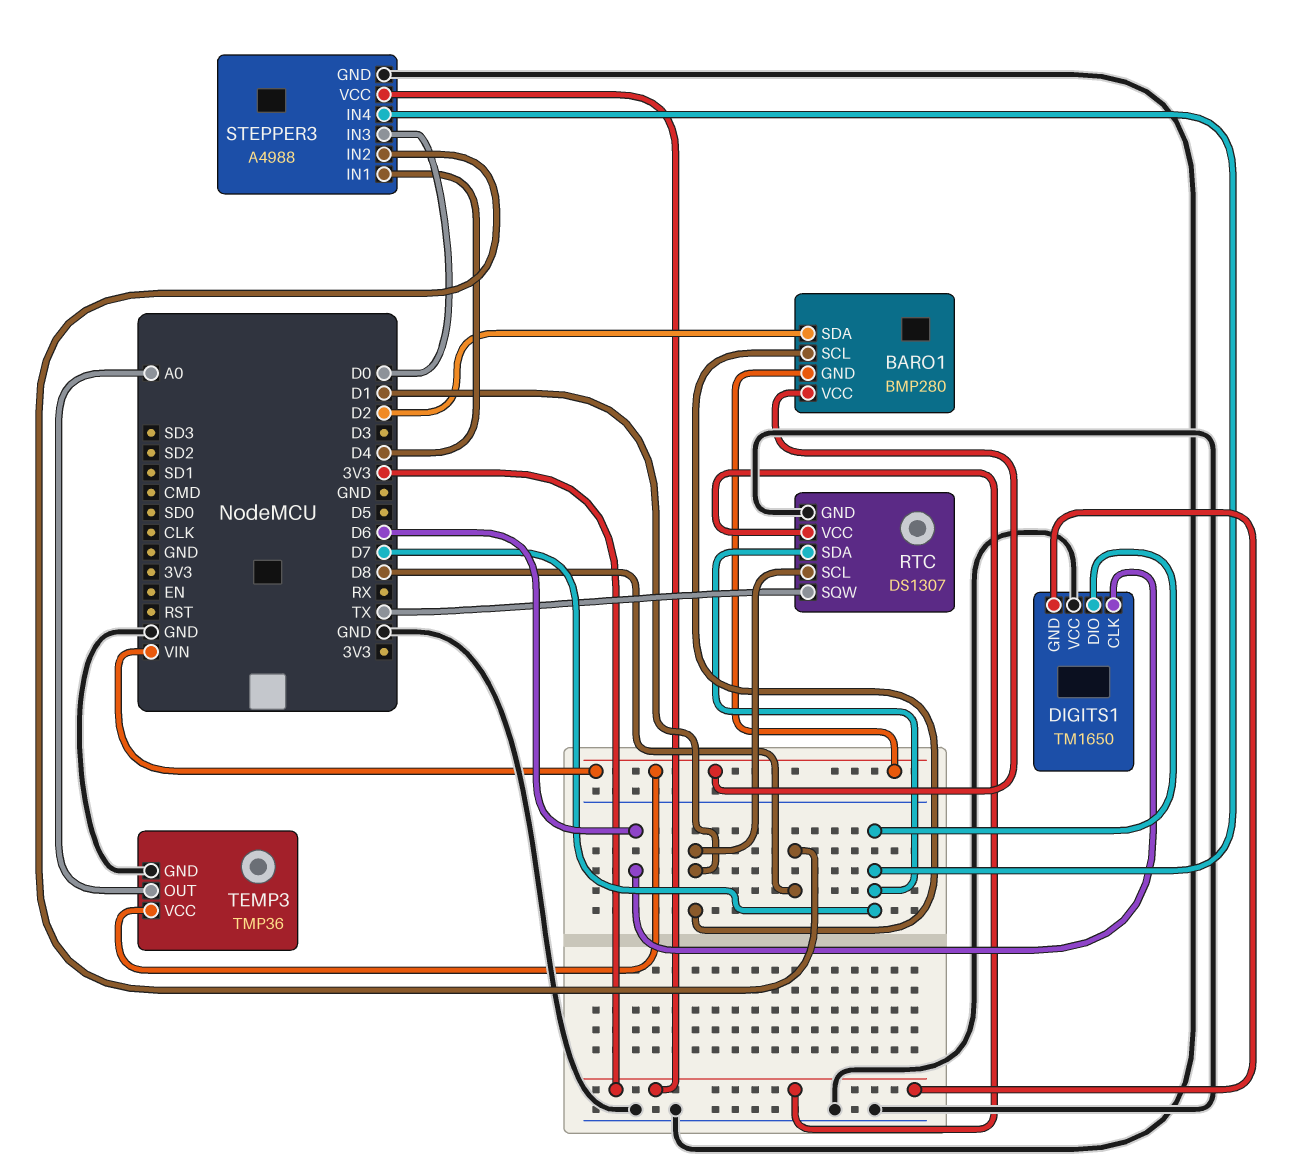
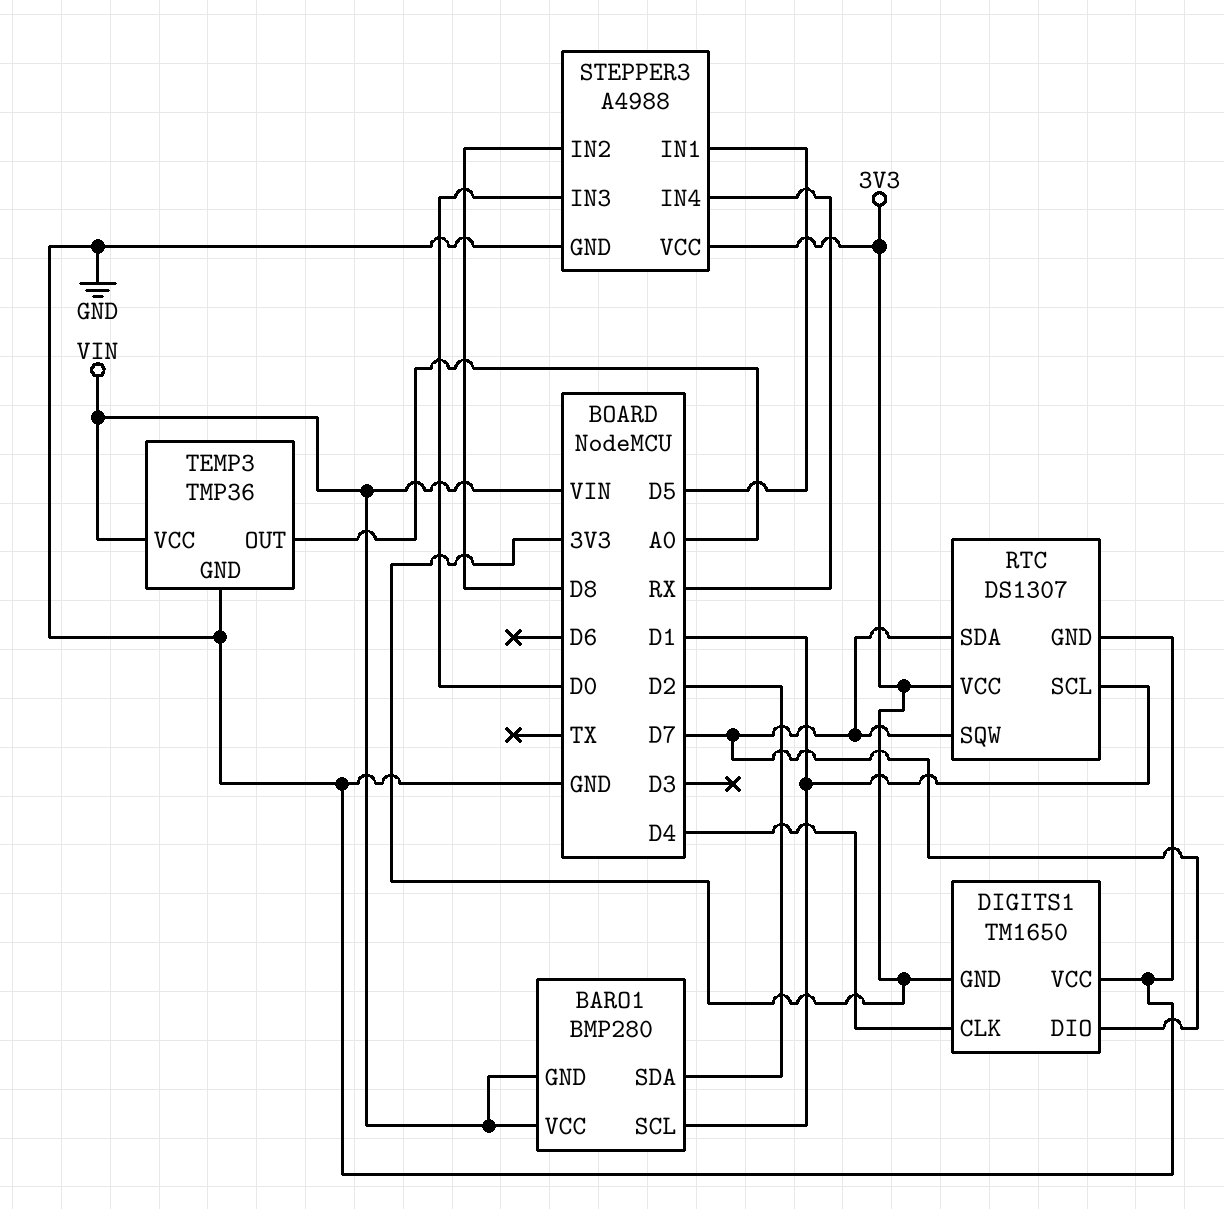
DIGITS1 pin CLK: D6 -> D4
RTC pin SQW: TX -> D7
STEPPER3 pin IN1: D4 -> D5
STEPPER3 pin IN4: D7 -> RX

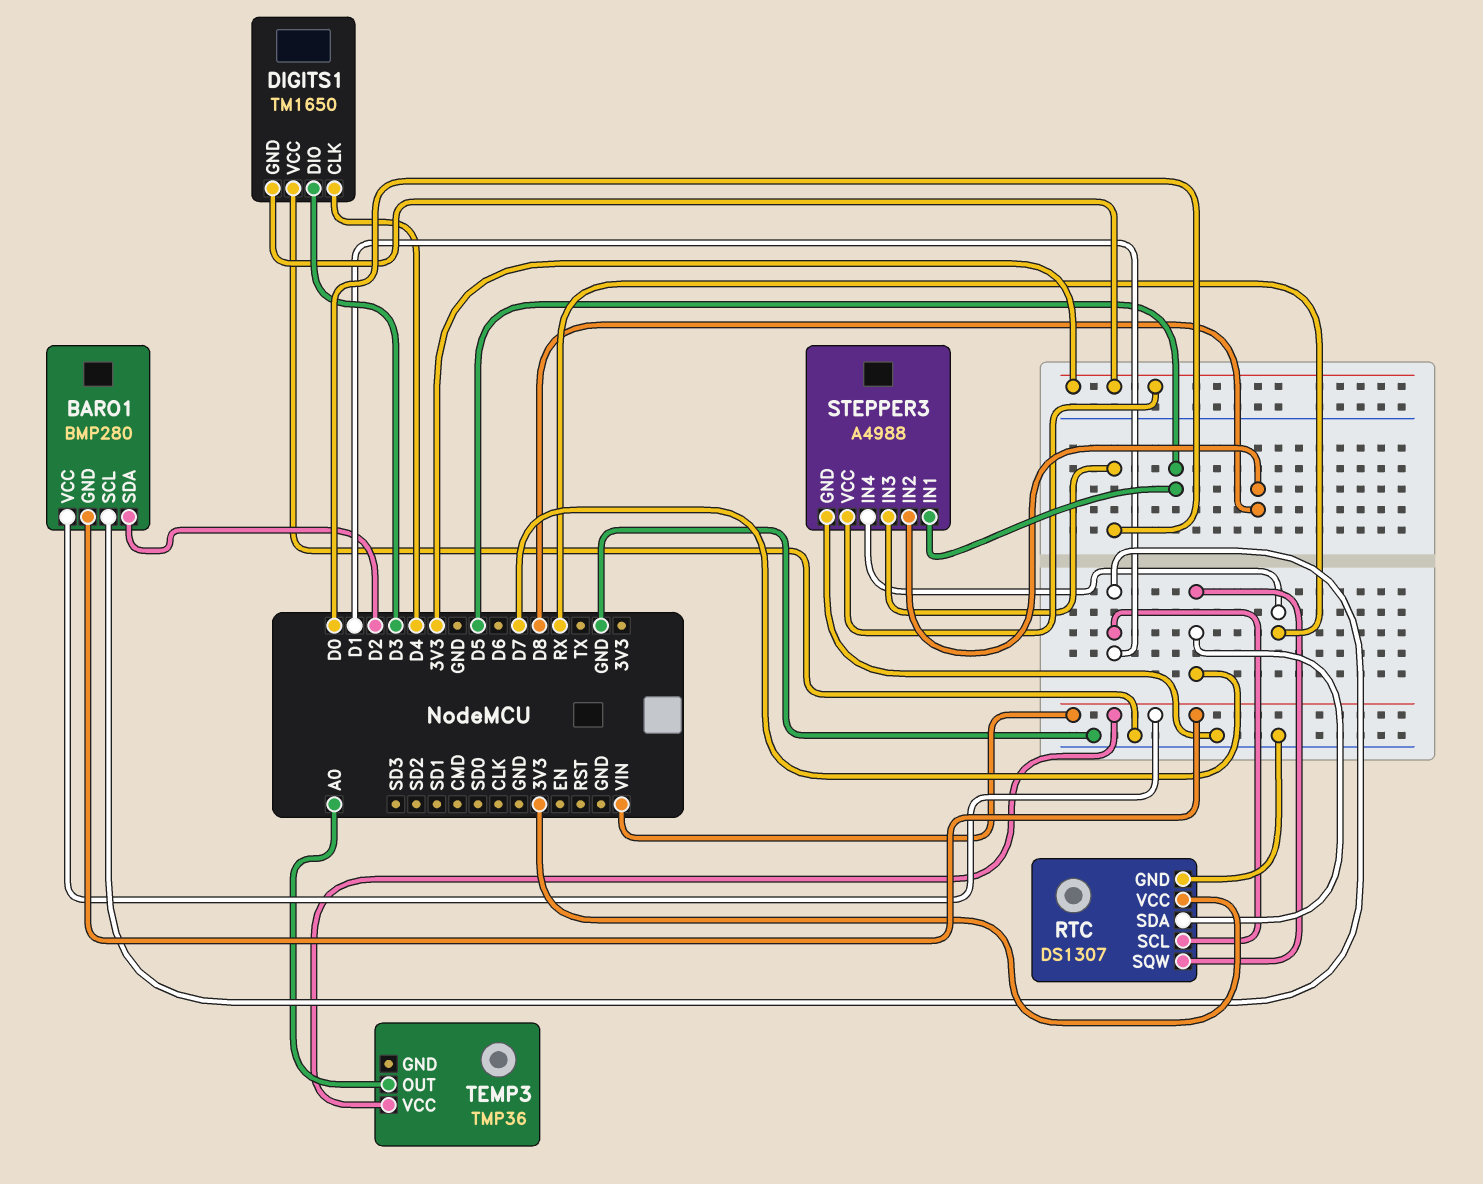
DIGITS1 pin DIO: D7 -> D3
TEMP3 pin GND: GND -> none

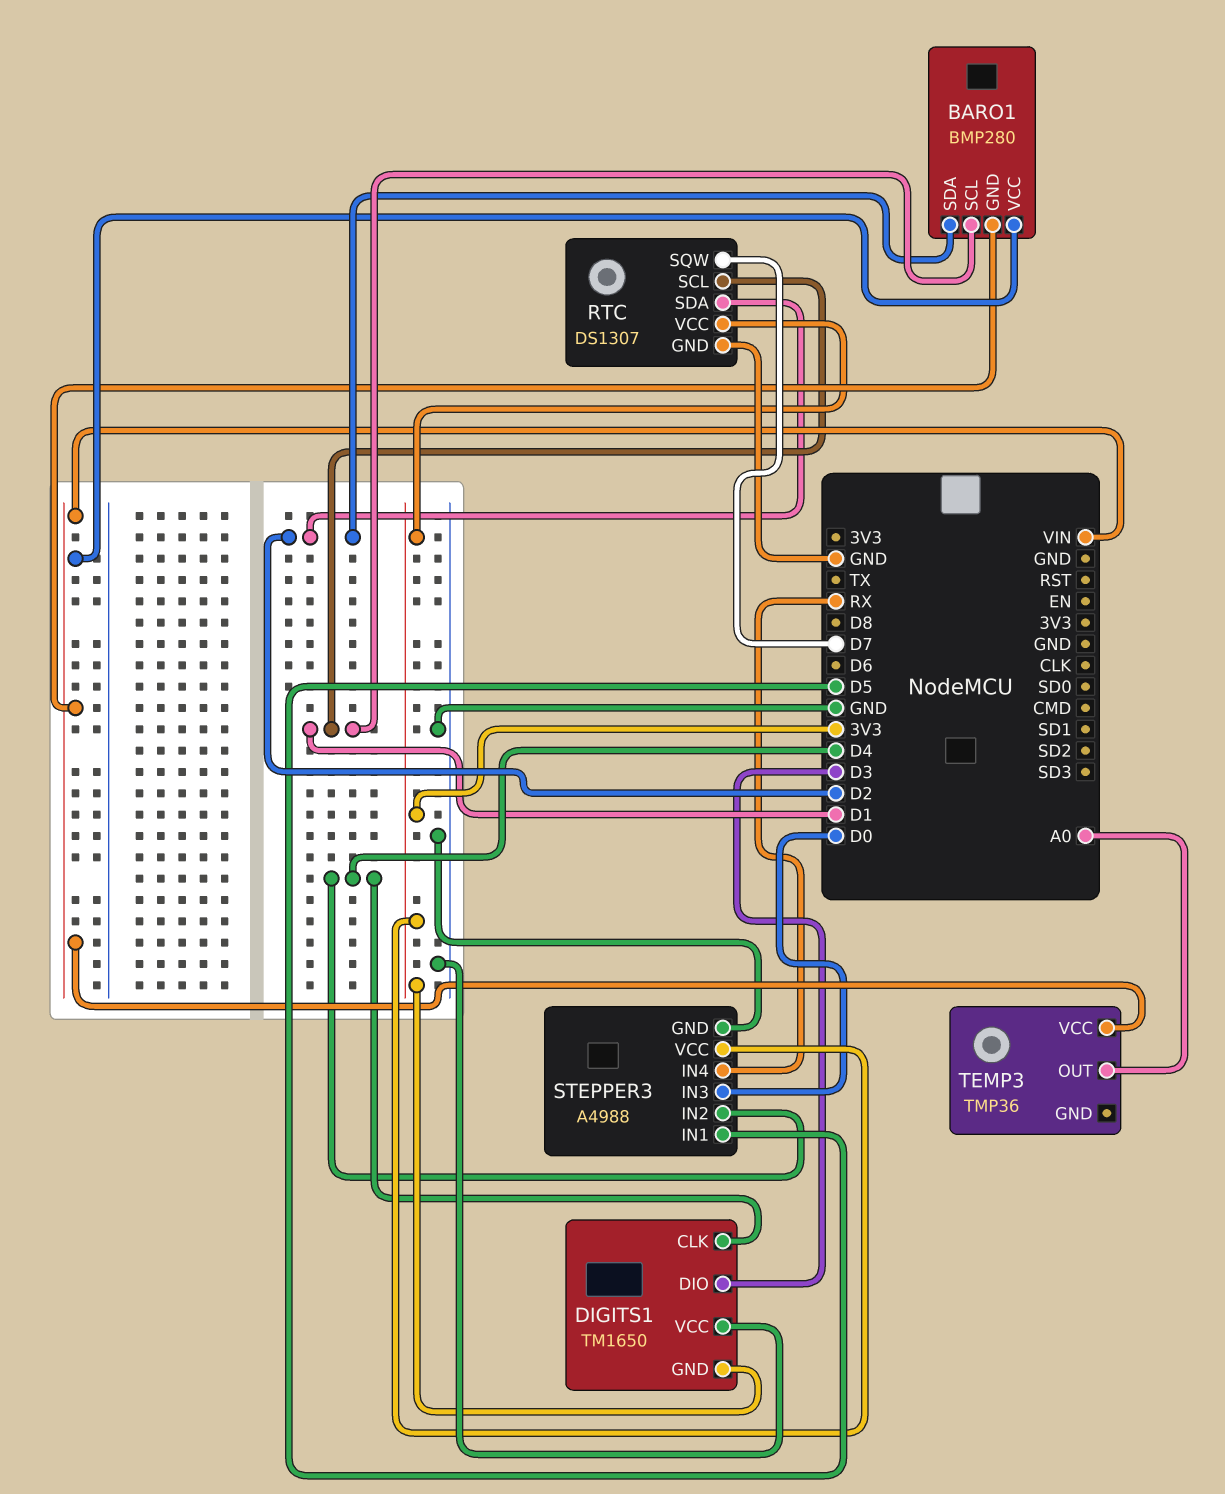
RTC pin SDA: D7 -> D2
STEPPER3 pin IN2: D8 -> D4

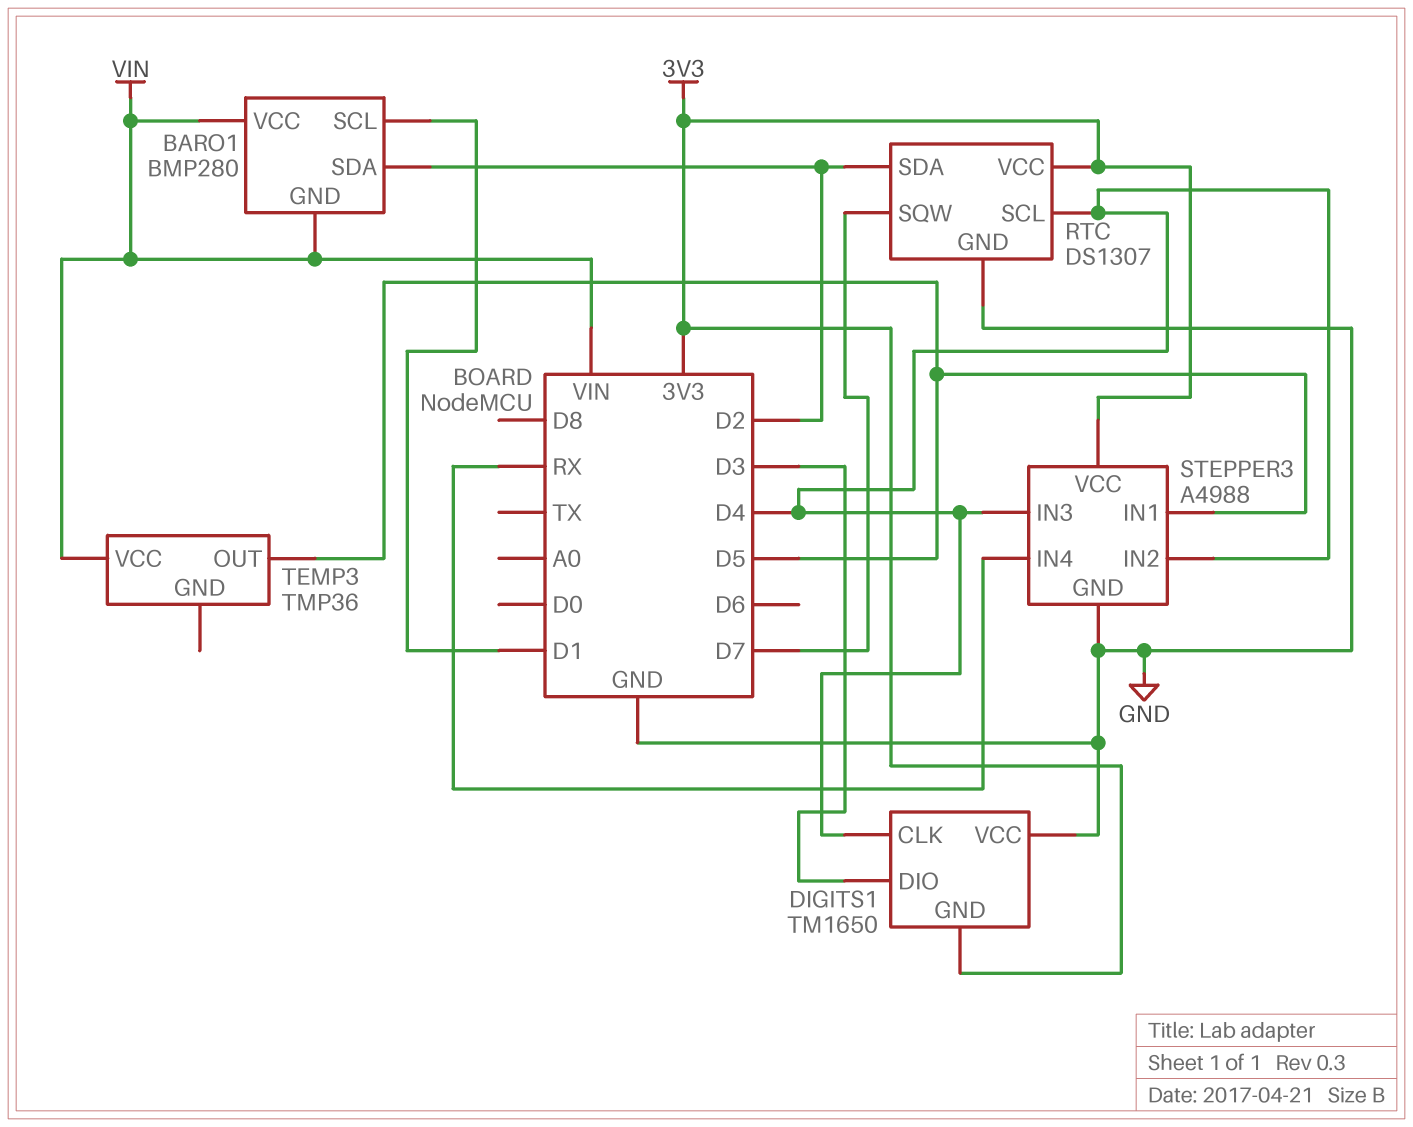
RTC pin SCL: D1 -> D4
STEPPER3 pin IN3: D0 -> D4
TEMP3 pin OUT: A0 -> D5

